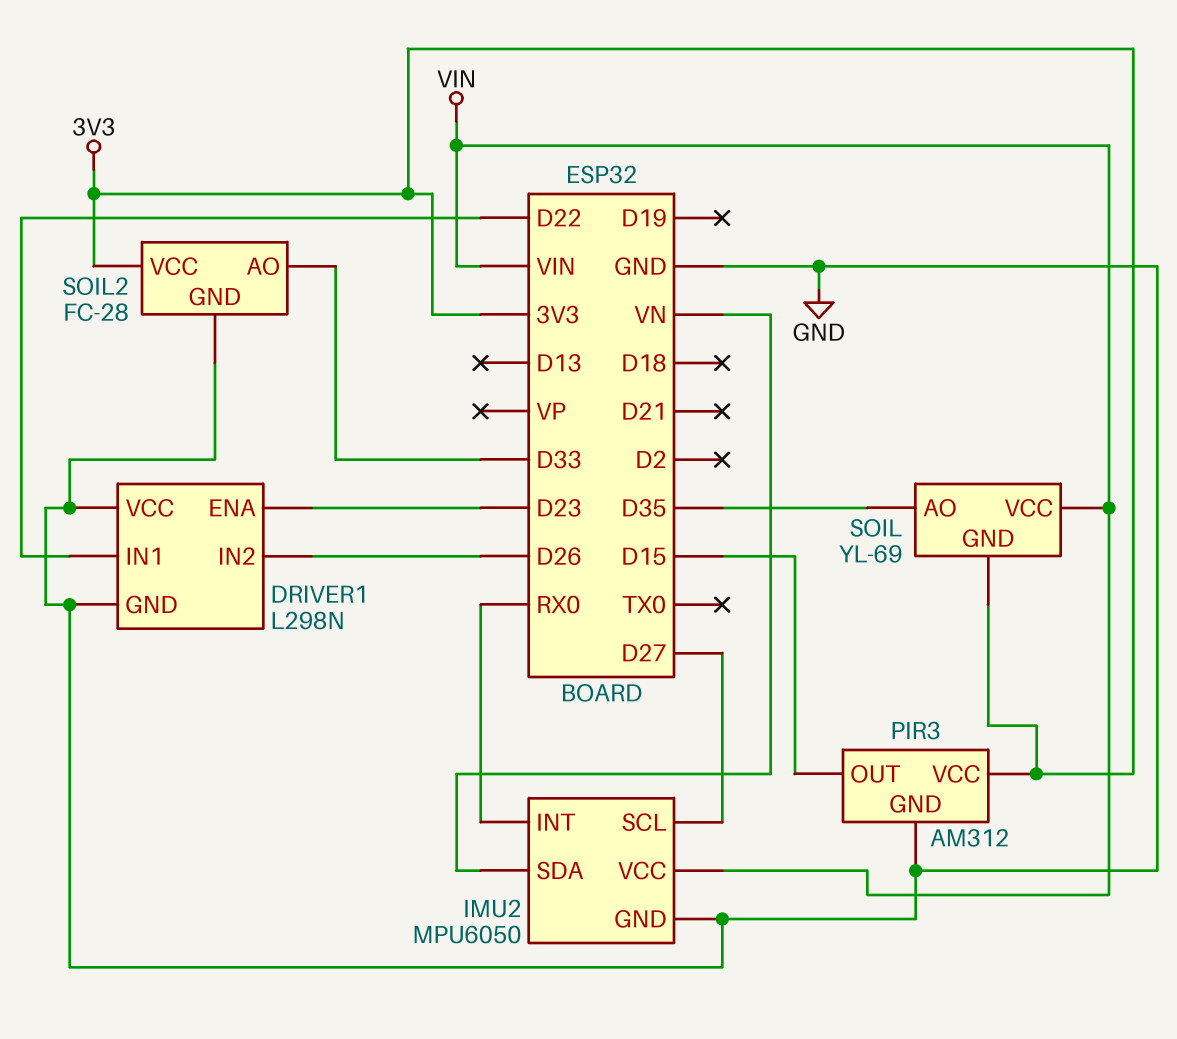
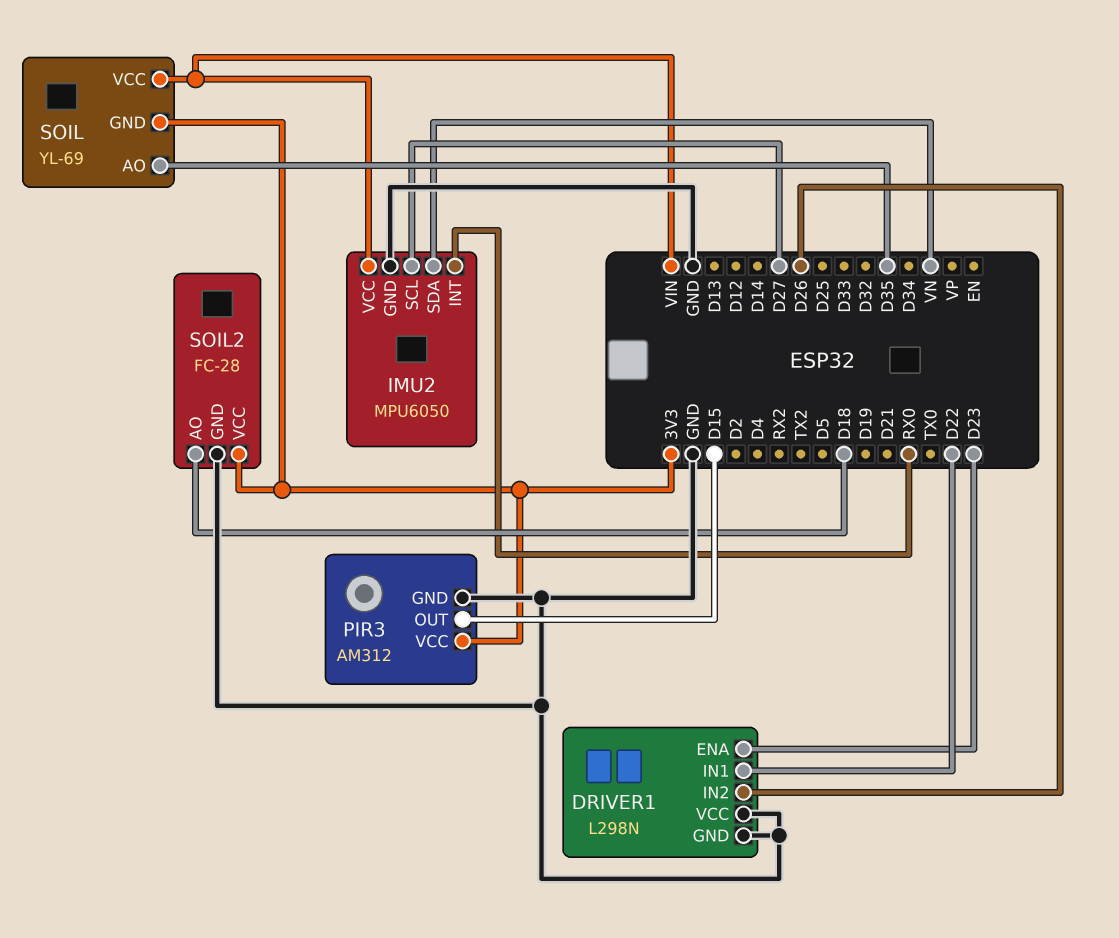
SOIL2 pin AO: D33 -> D18

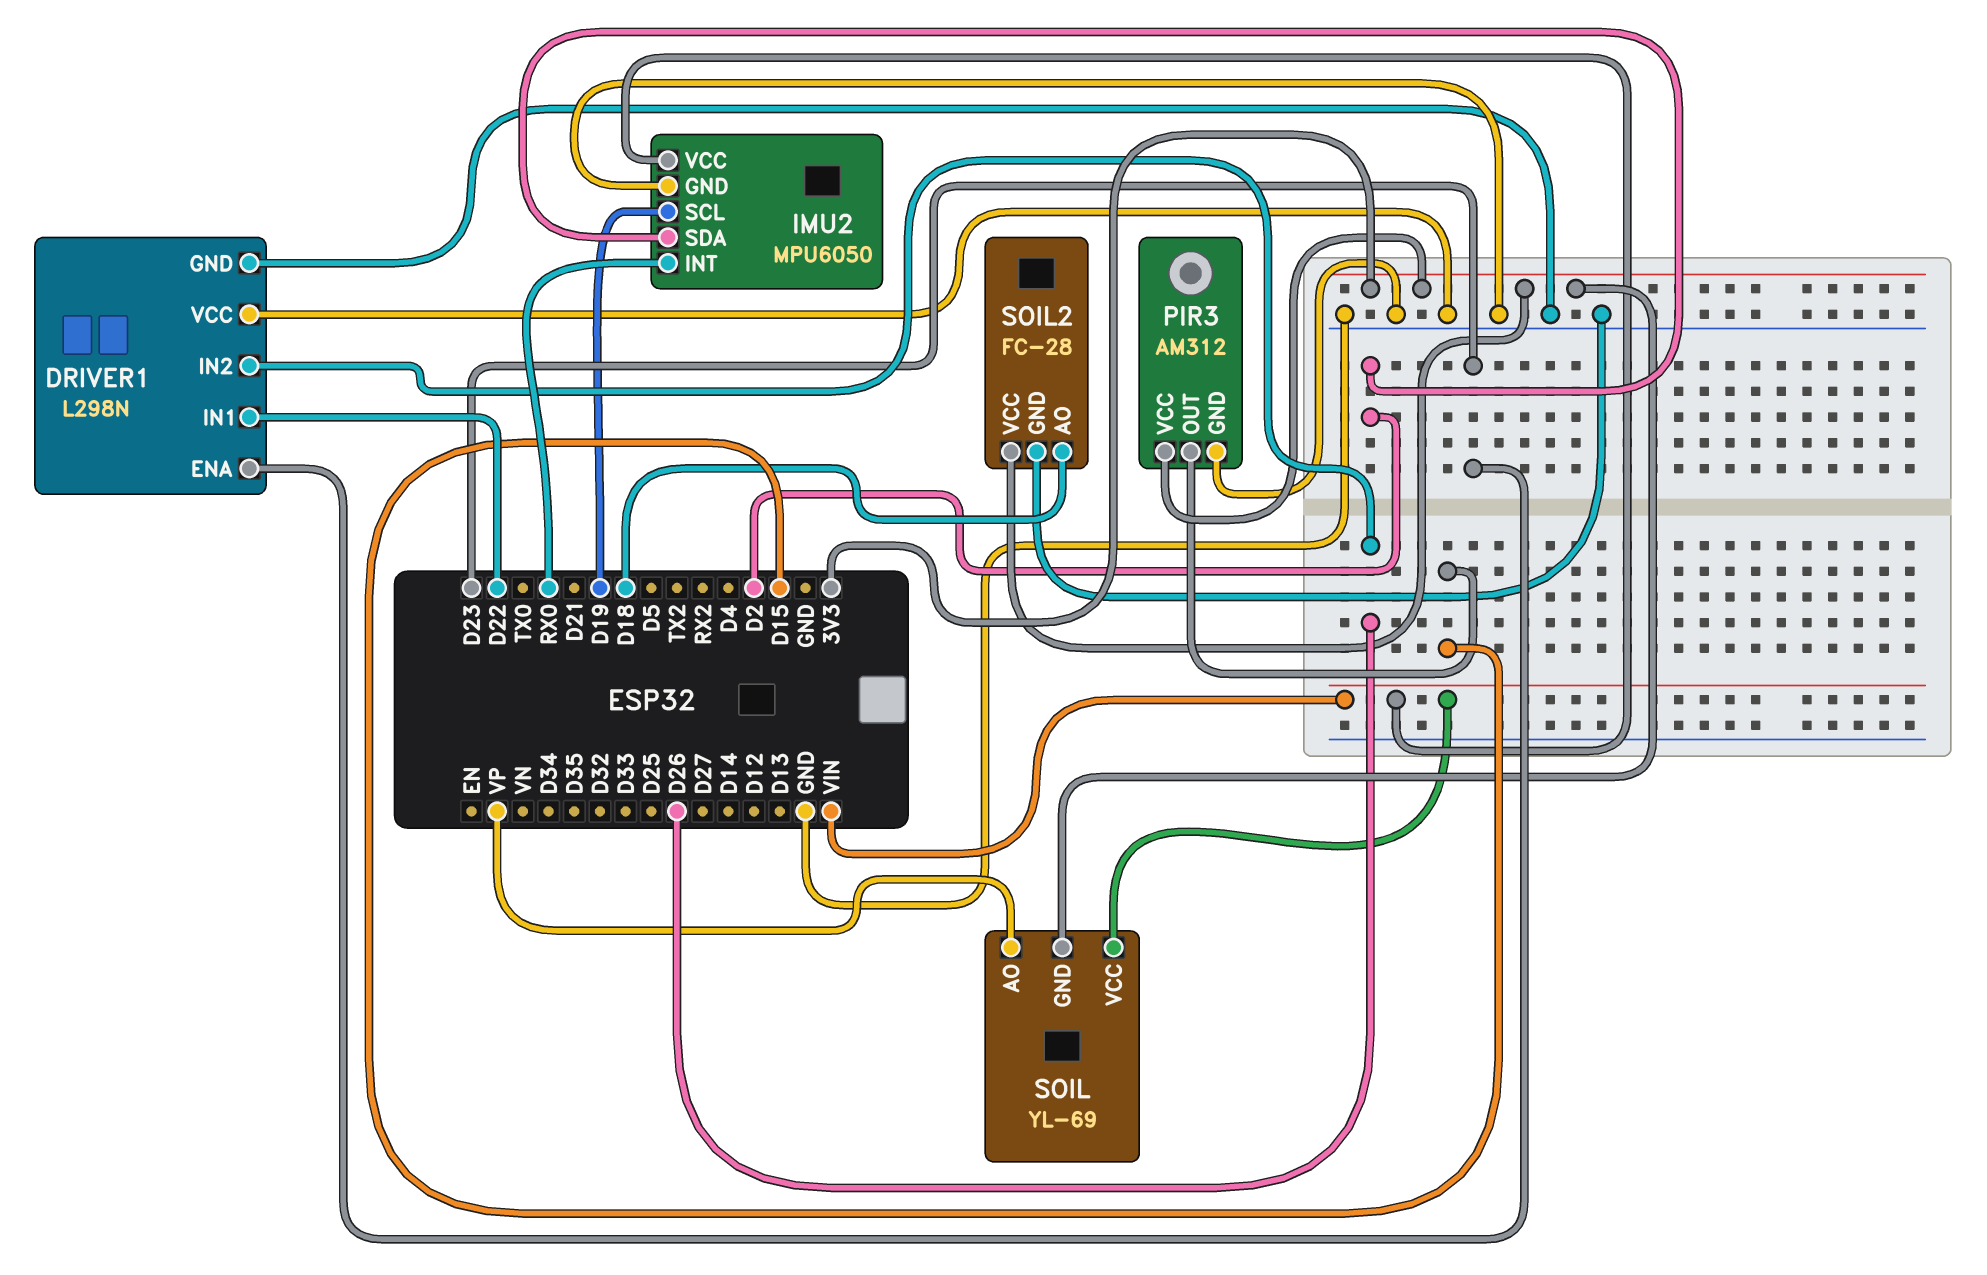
IMU2 pin SCL: D27 -> D19
IMU2 pin SDA: VN -> D2
SOIL pin AO: D35 -> VP

